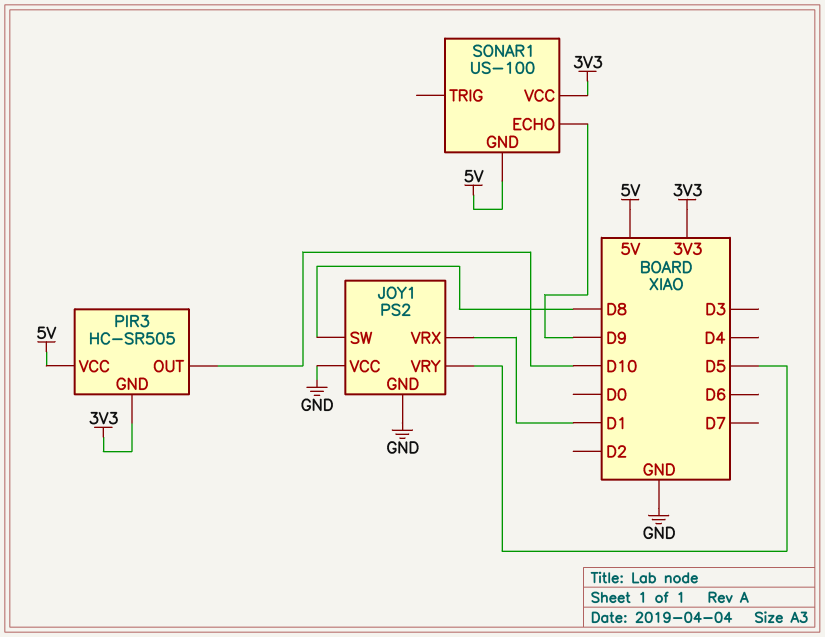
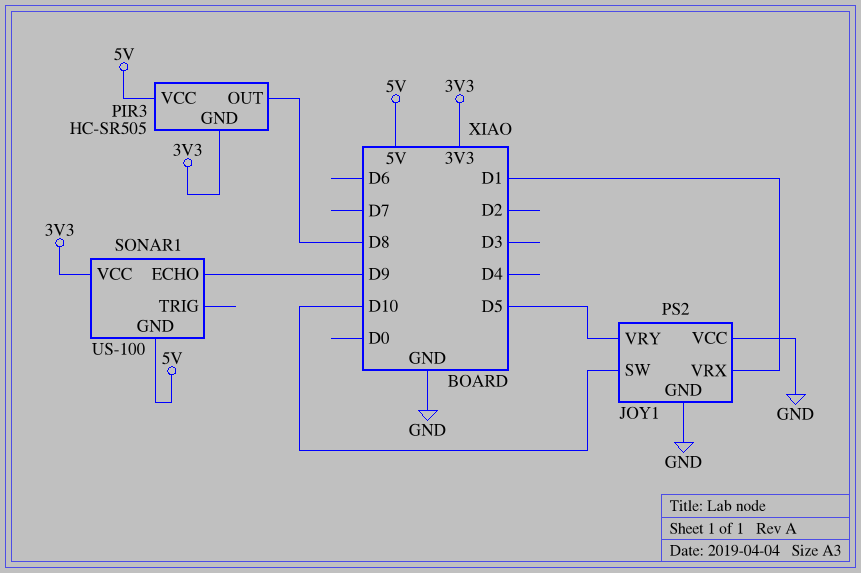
JOY1 pin SW: D8 -> D10
PIR3 pin OUT: D10 -> D8

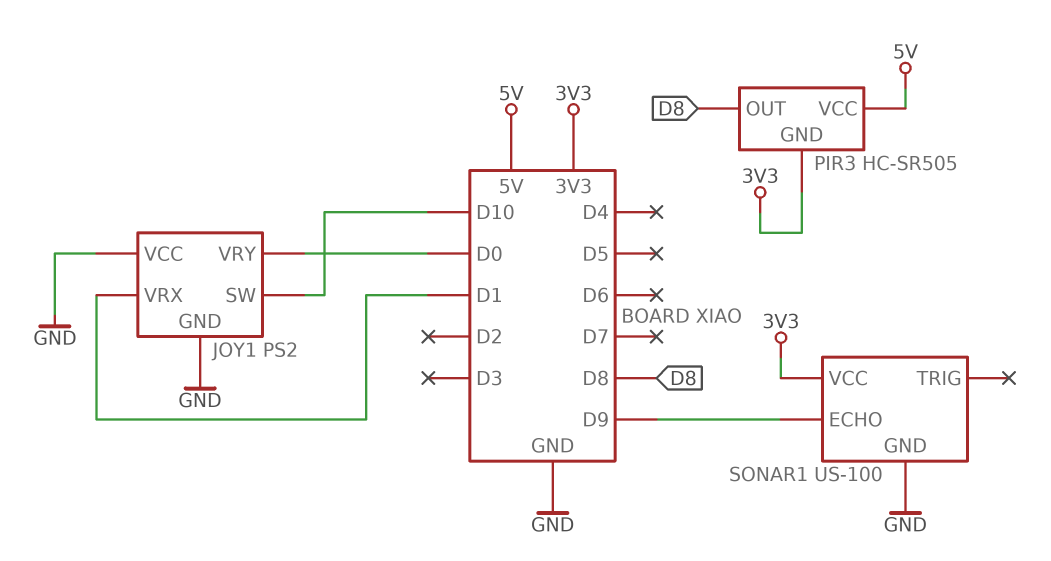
JOY1 pin VRY: D5 -> D0
SONAR1 pin GND: 5V -> GND

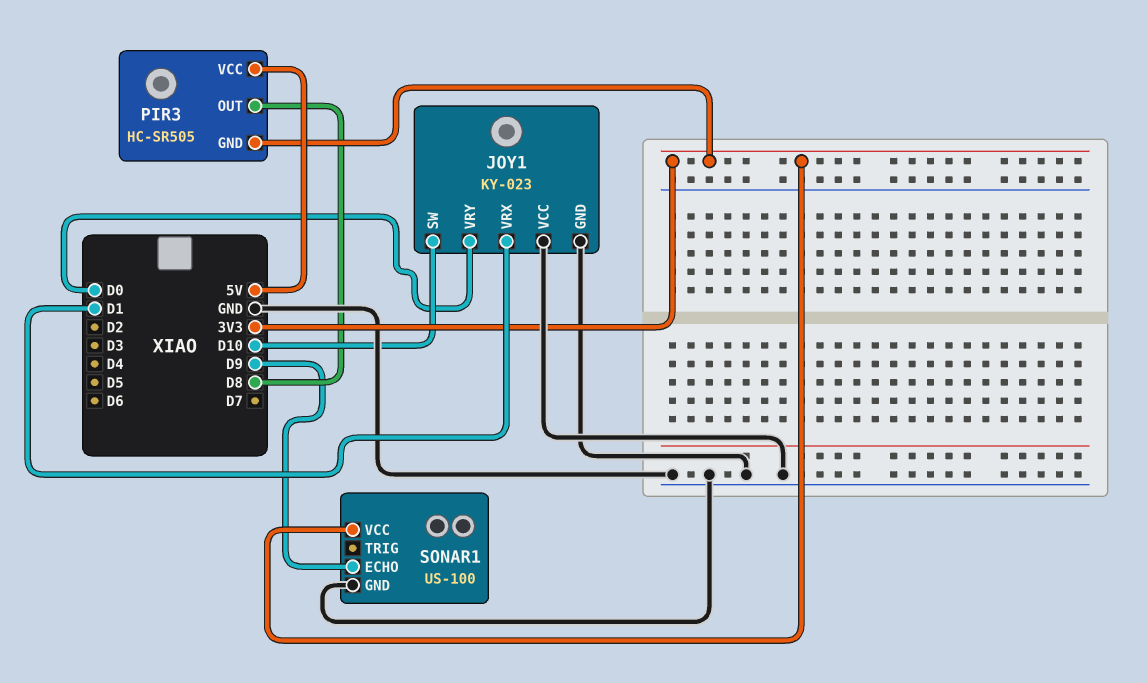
JOY1: PS2 -> KY-023

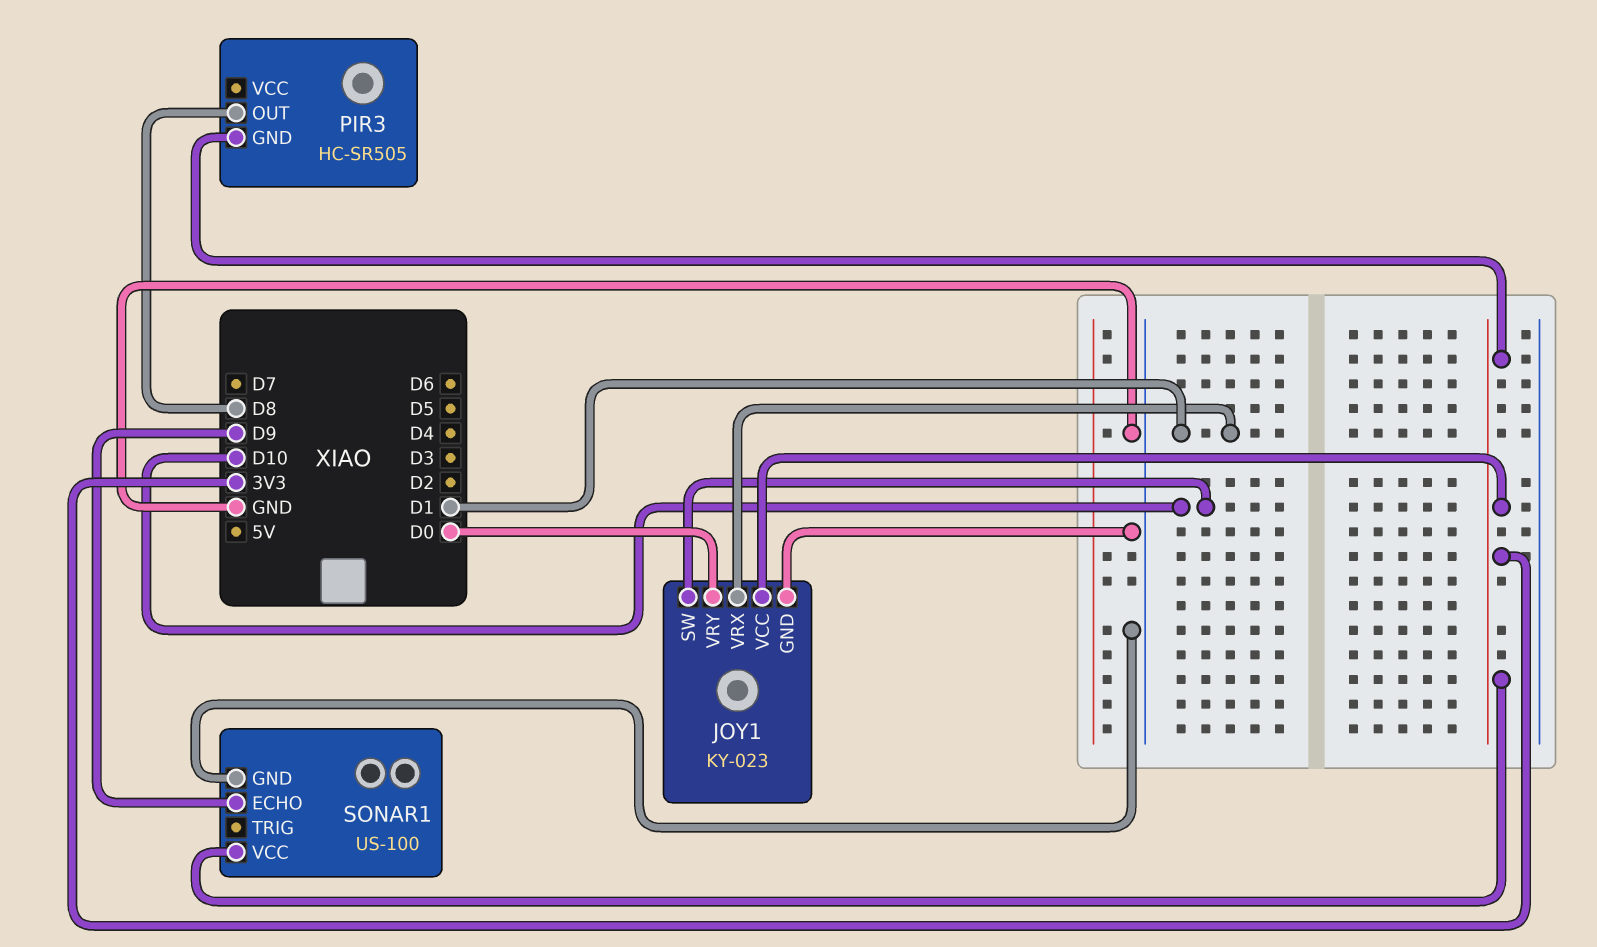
JOY1 pin VCC: GND -> 3V3
PIR3 pin VCC: 5V -> none

